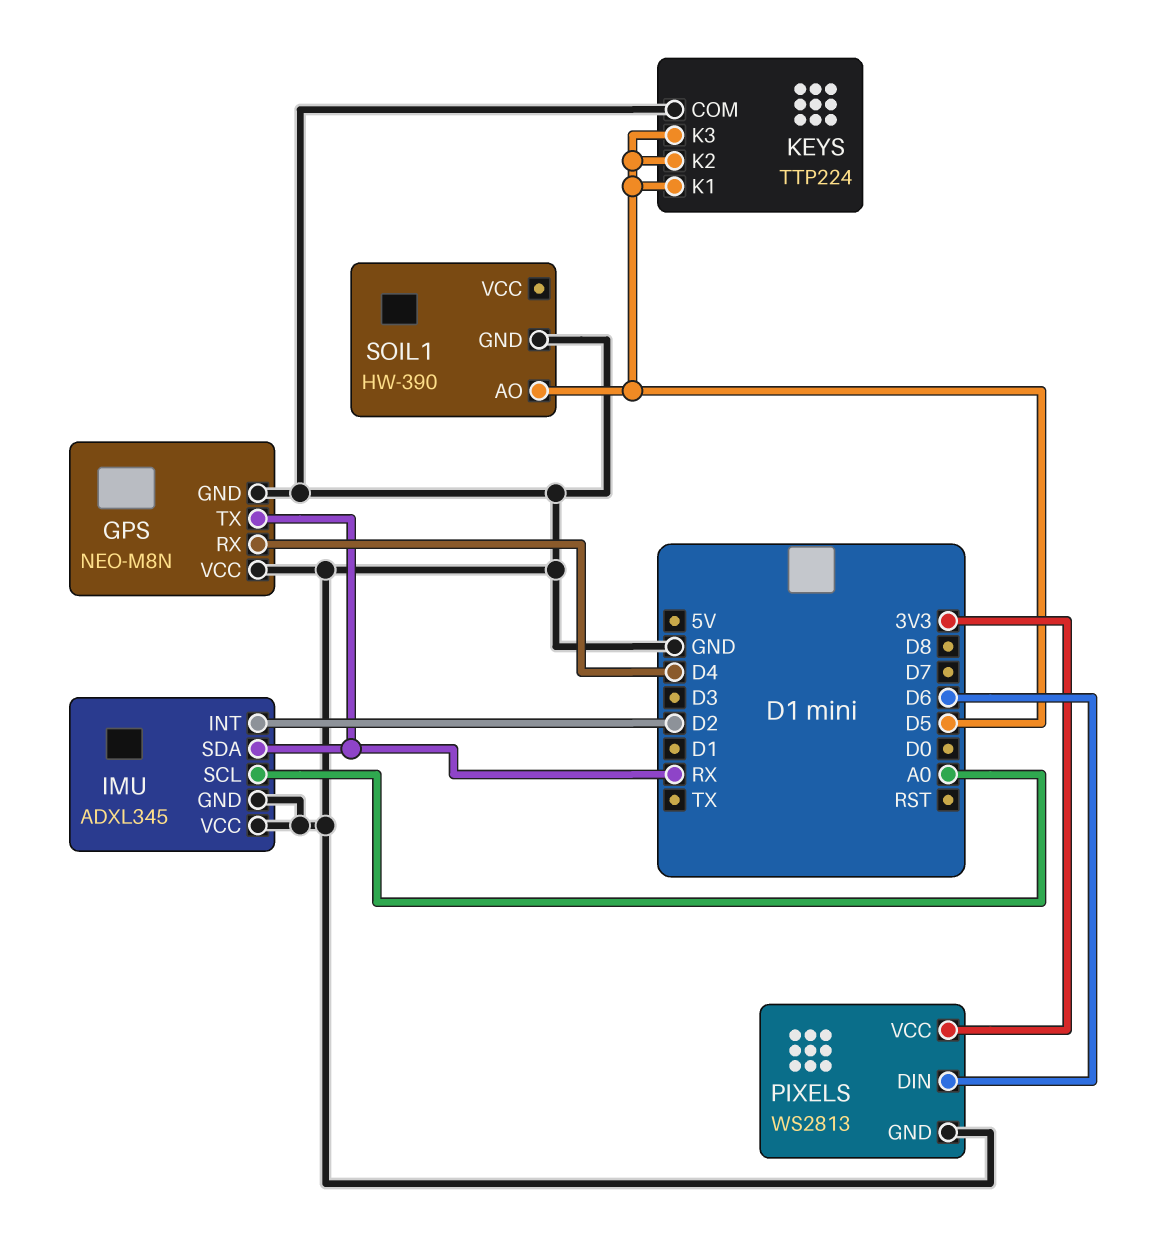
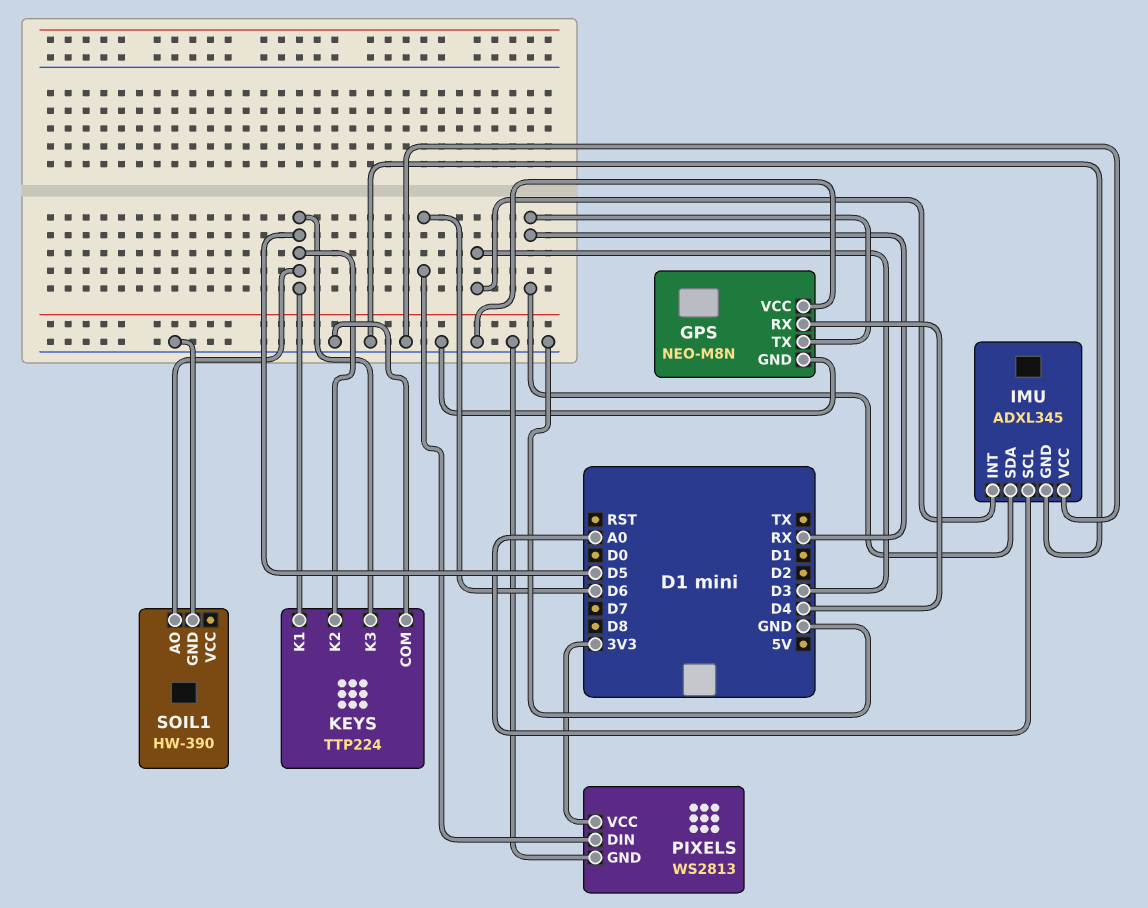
IMU pin INT: D2 -> D3

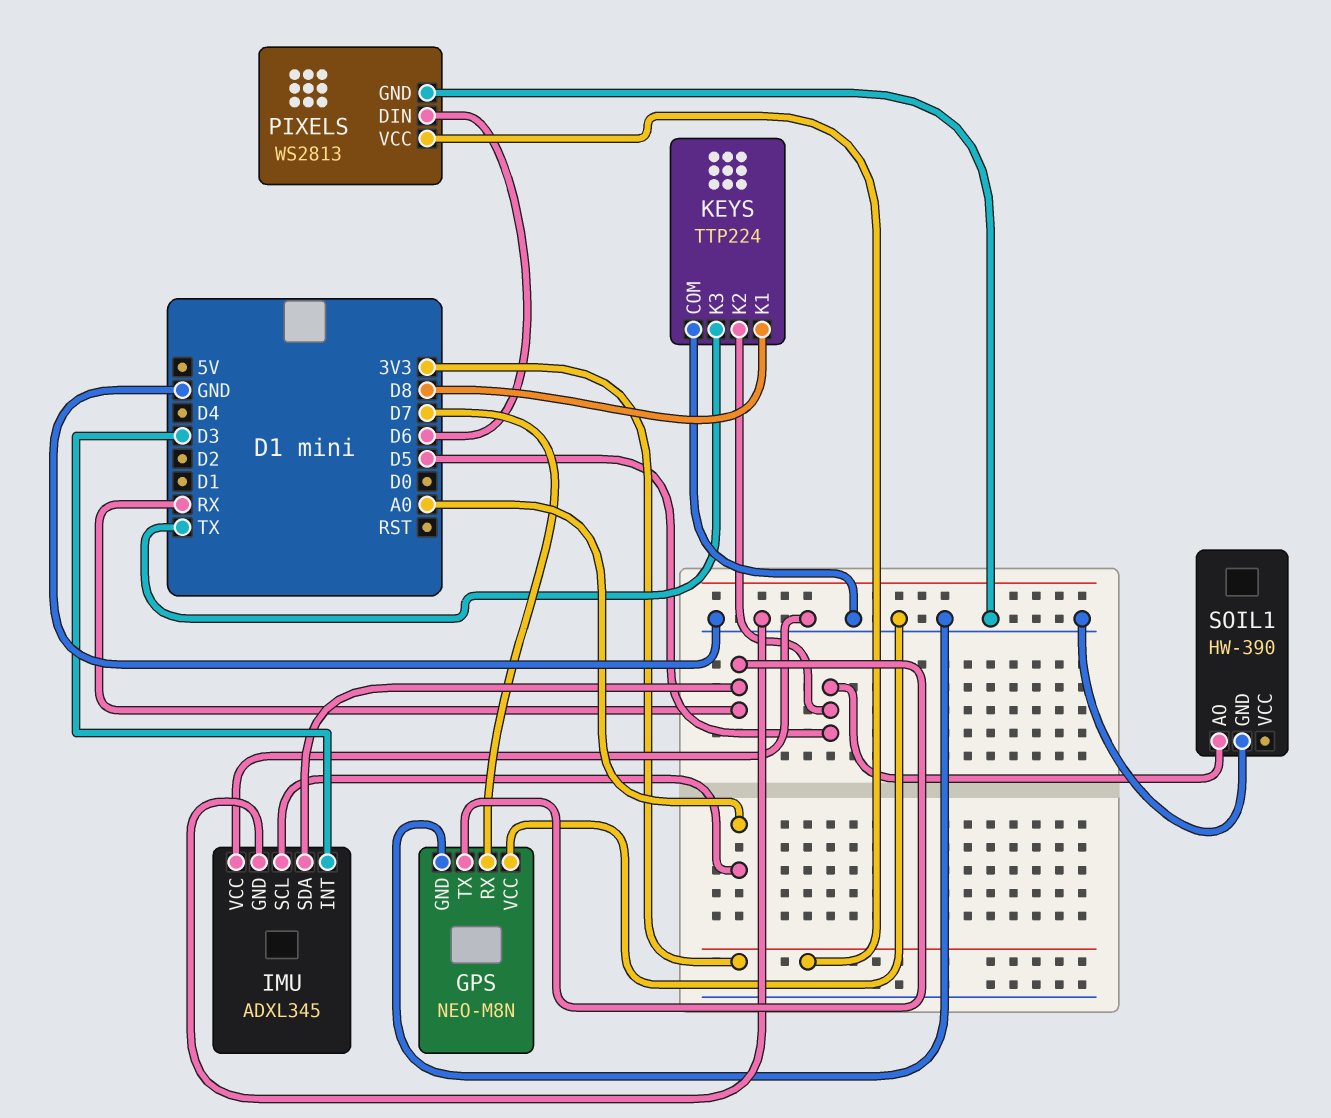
GPS pin RX: D4 -> D7
KEYS pin K1: D5 -> D8
KEYS pin K3: D5 -> TX

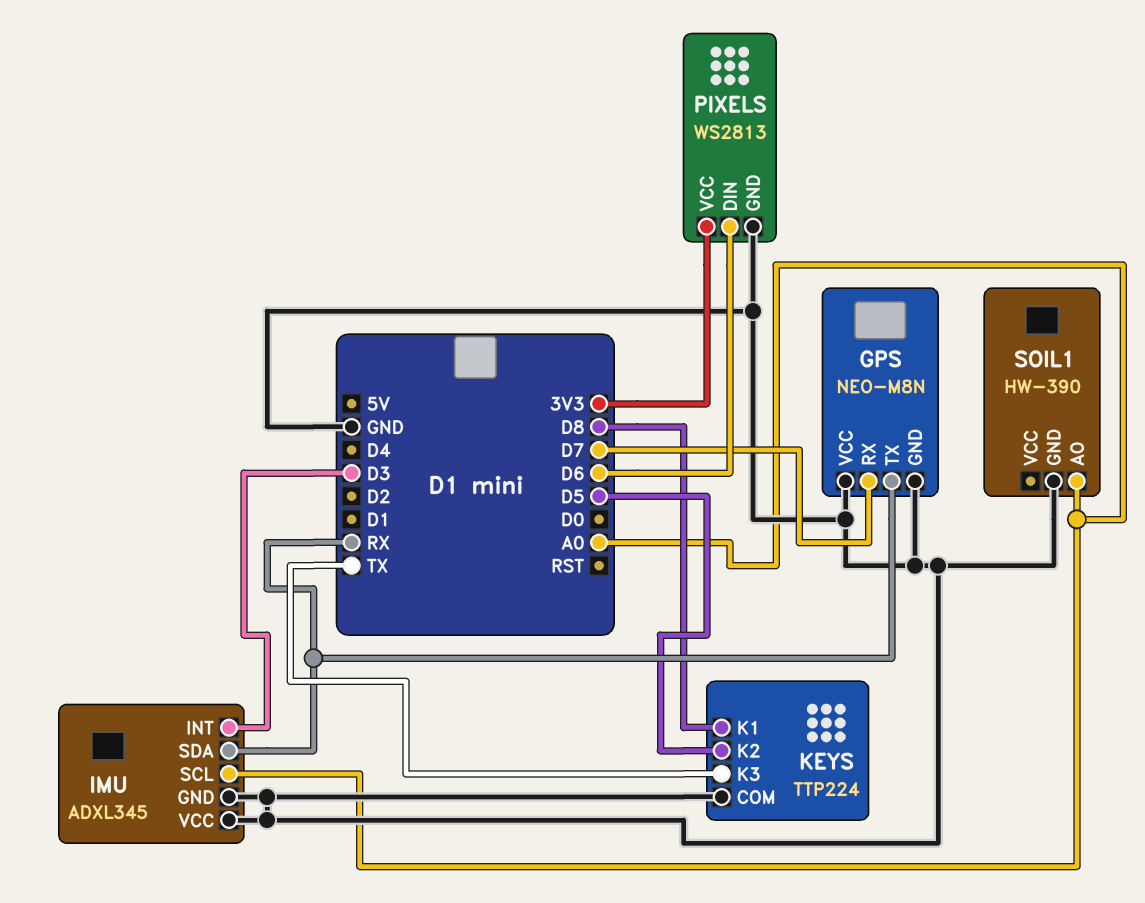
SOIL1 pin AO: D5 -> A0

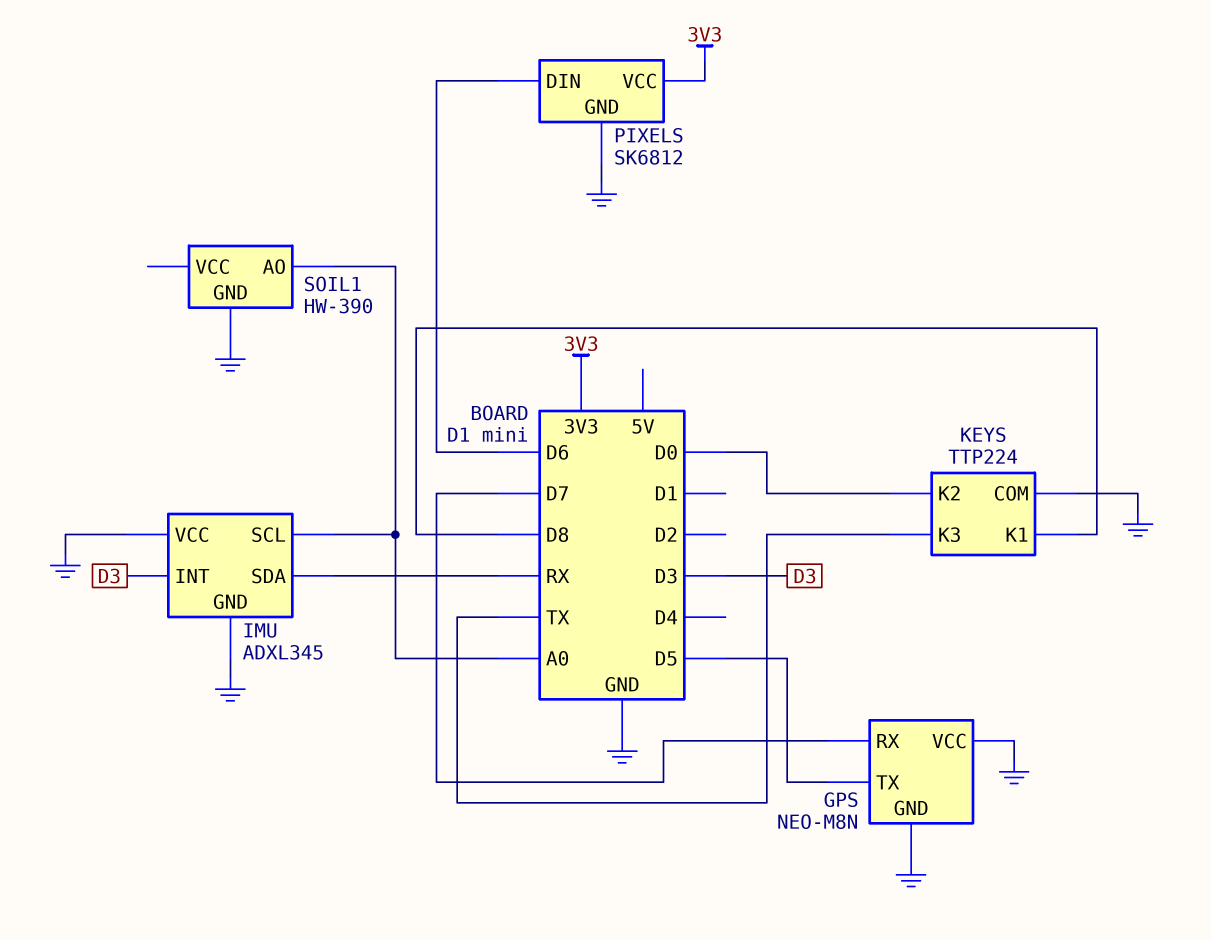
GPS pin TX: RX -> D5
KEYS pin K2: D5 -> D0
PIXELS: WS2813 -> SK6812

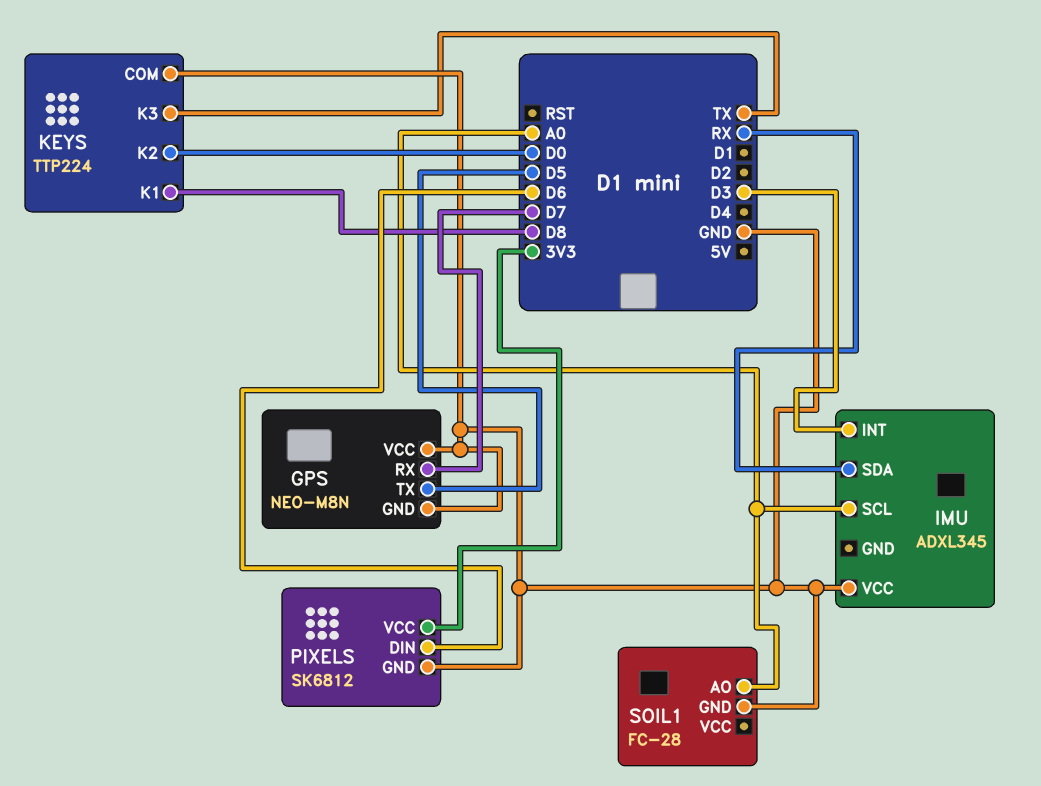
IMU pin GND: GND -> none
SOIL1: HW-390 -> FC-28

